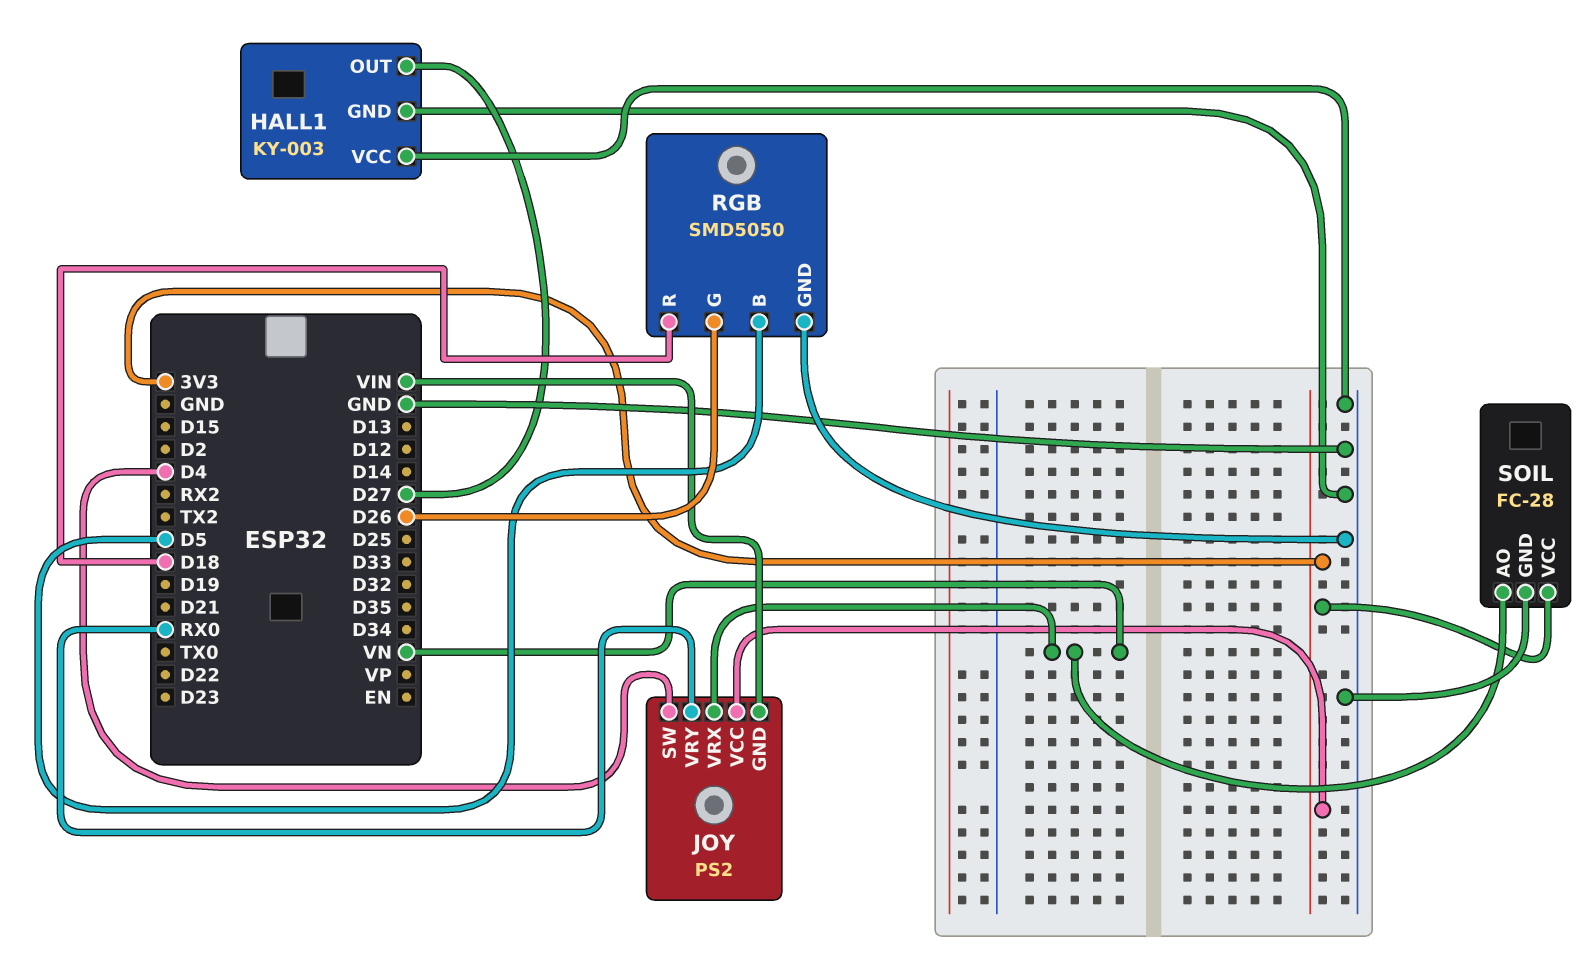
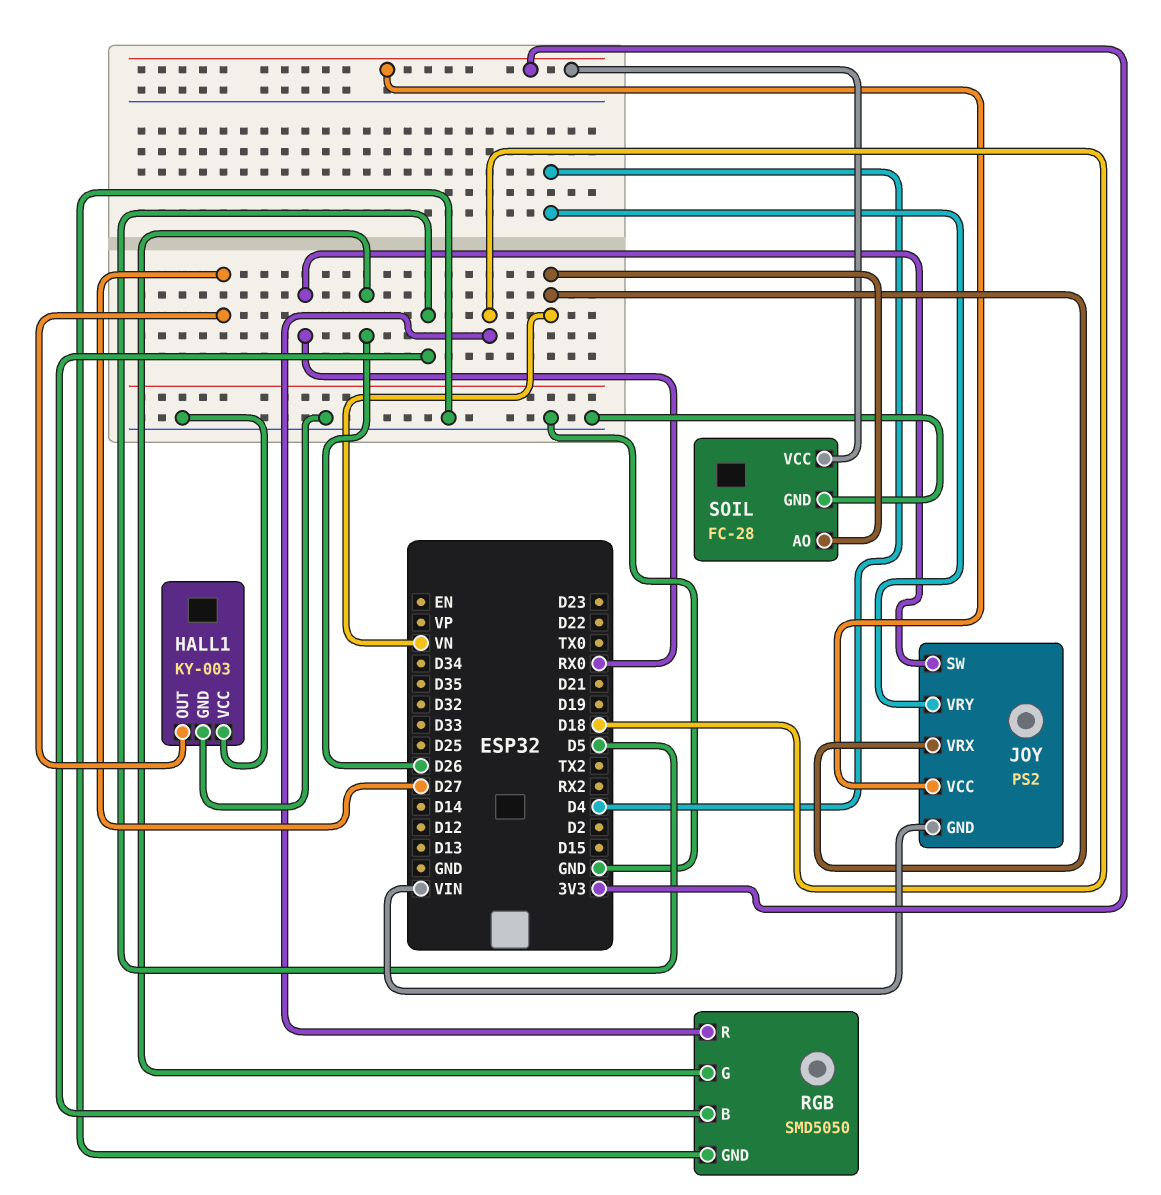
JOY pin SW: D4 -> RX0
JOY pin VRY: RX0 -> D4

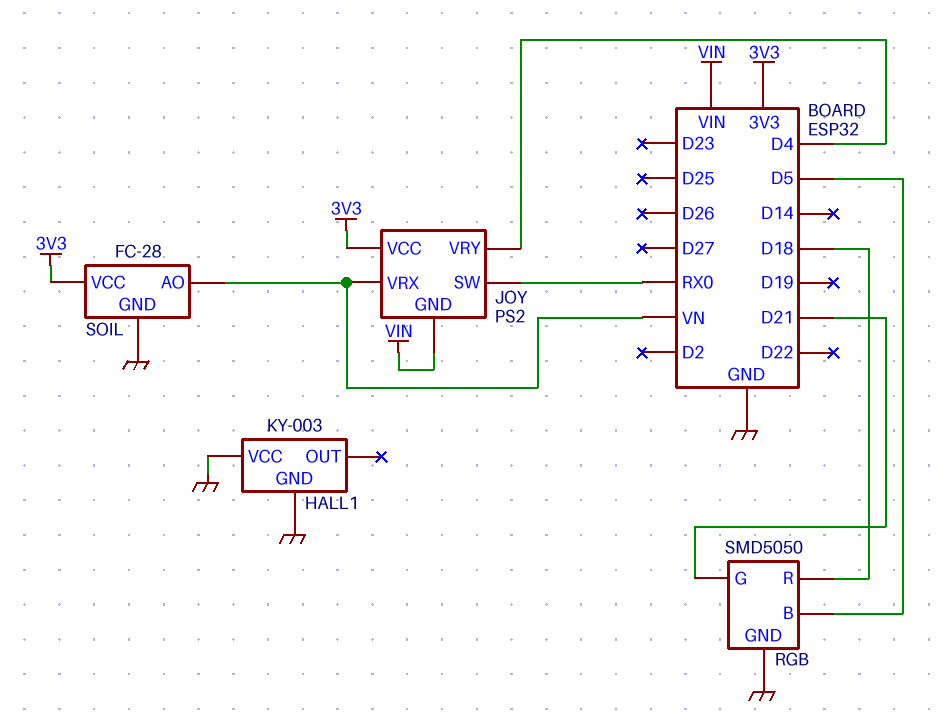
HALL1 pin OUT: D27 -> none
RGB pin G: D26 -> D21

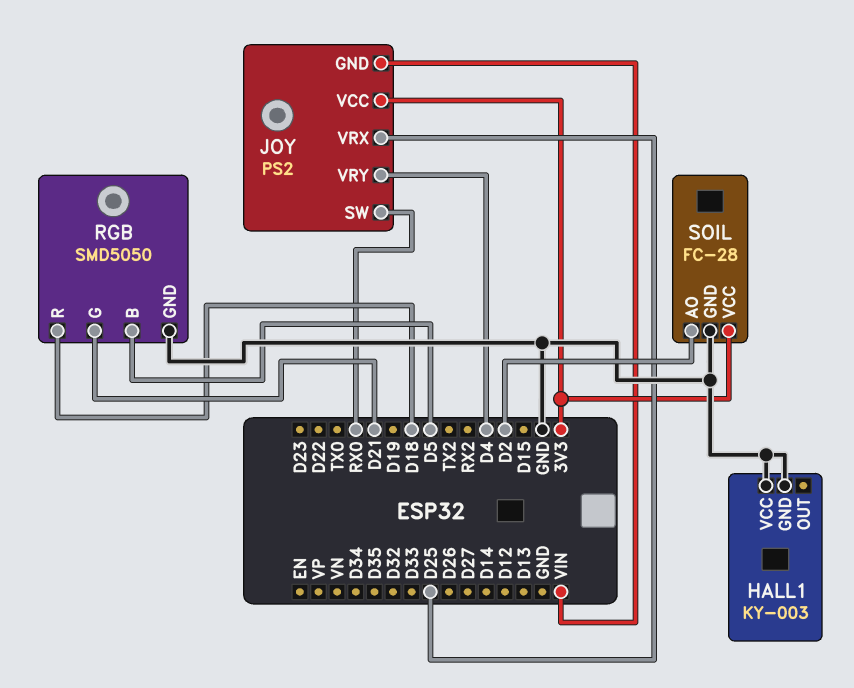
JOY pin VRX: VN -> D25
SOIL pin AO: VN -> D2

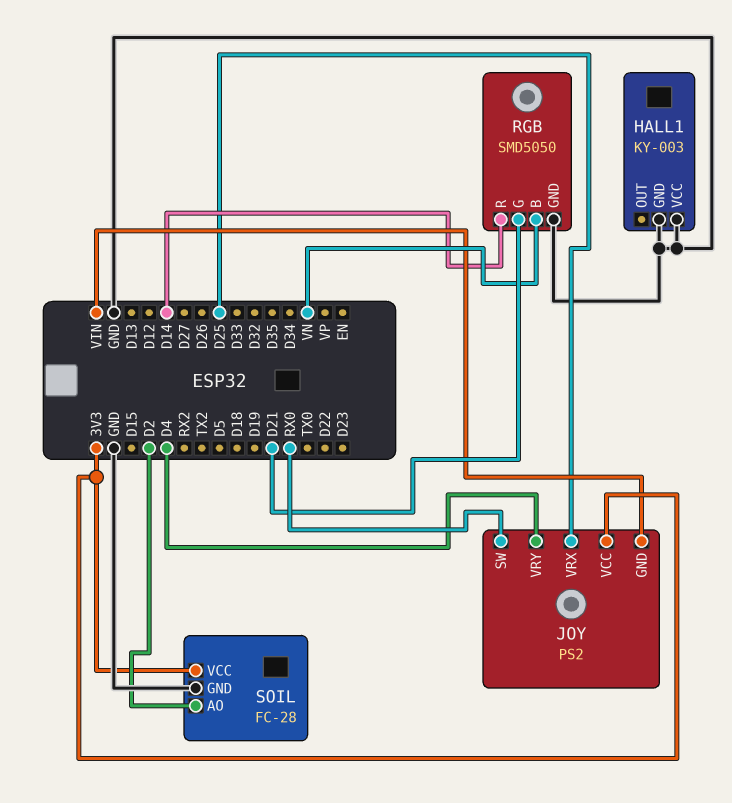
RGB pin B: D5 -> VN
RGB pin R: D18 -> D14

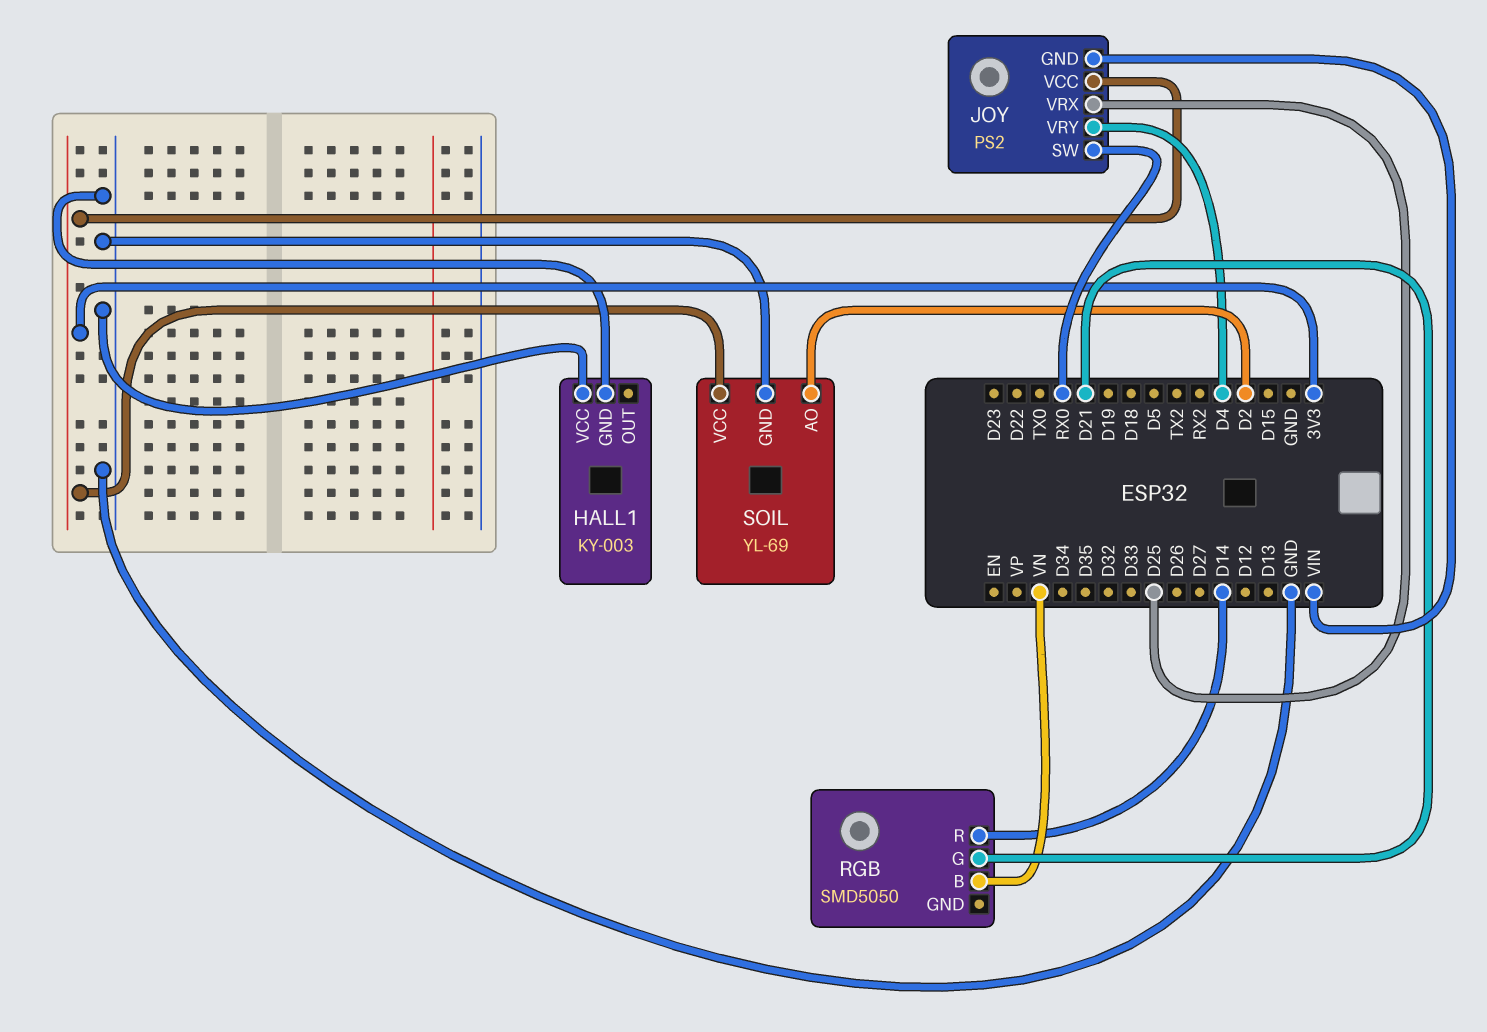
RGB pin GND: GND -> none
SOIL: FC-28 -> YL-69

